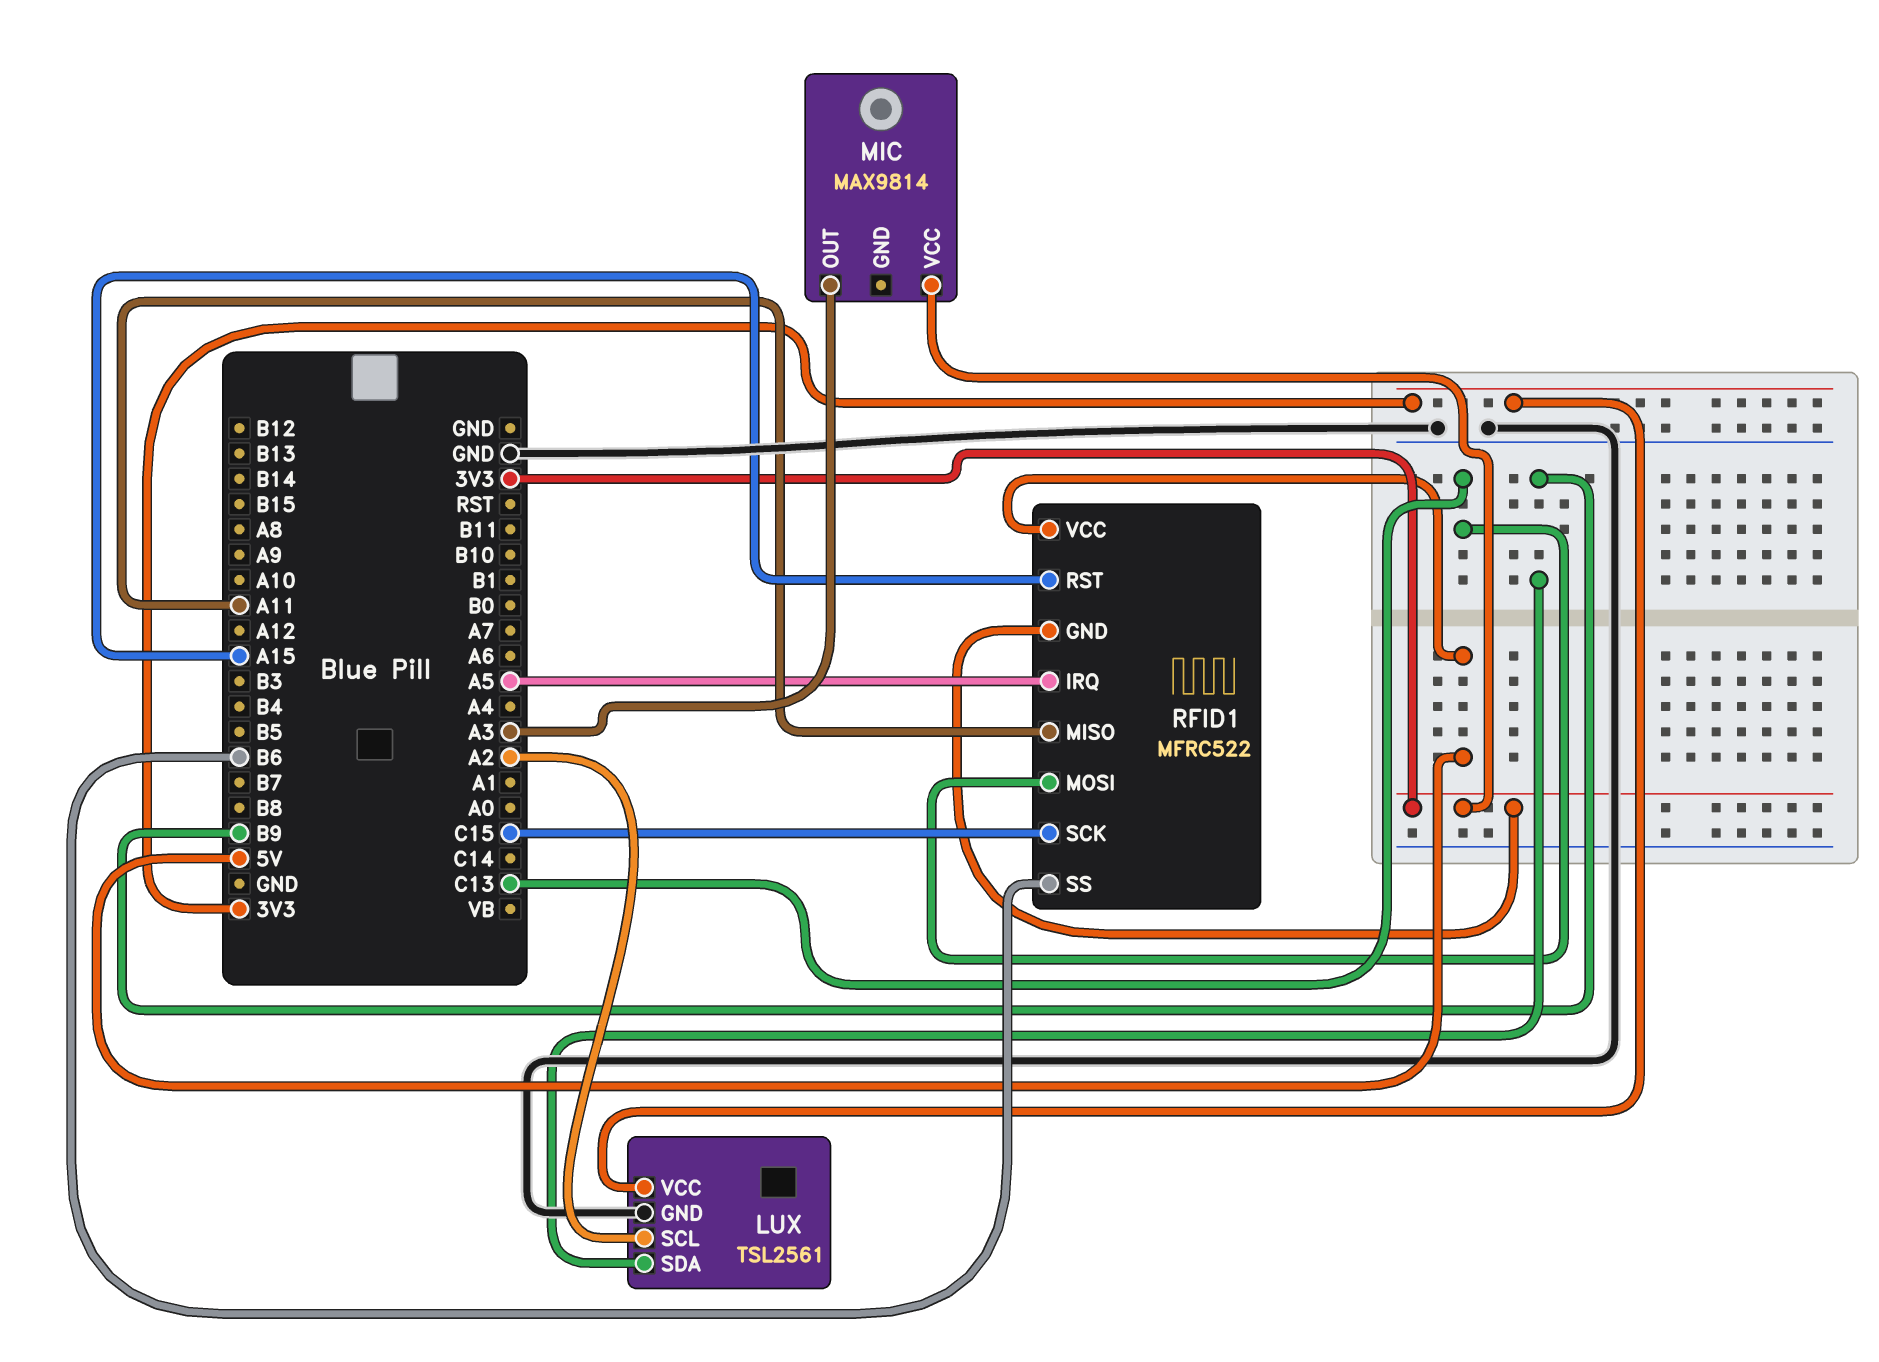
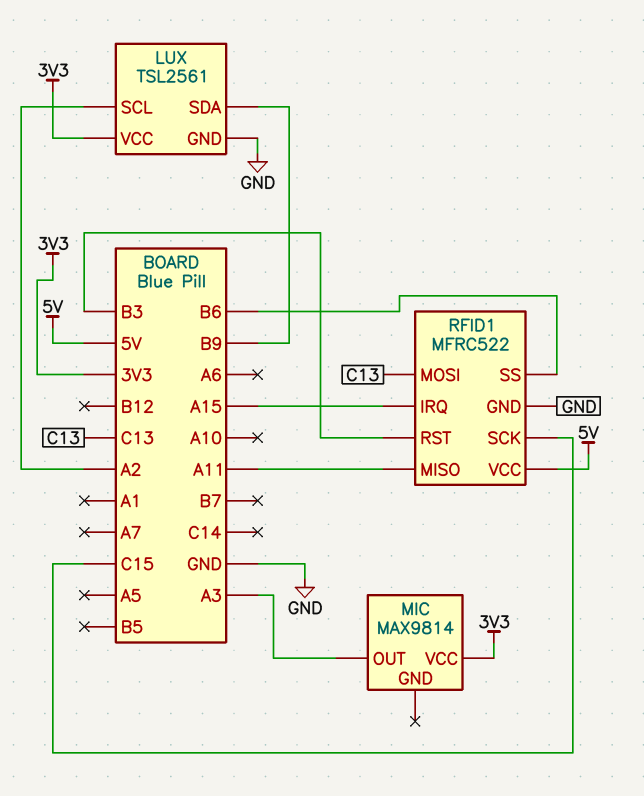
RFID1 pin GND: 3V3 -> GND
RFID1 pin IRQ: A5 -> A15
RFID1 pin RST: A15 -> B3

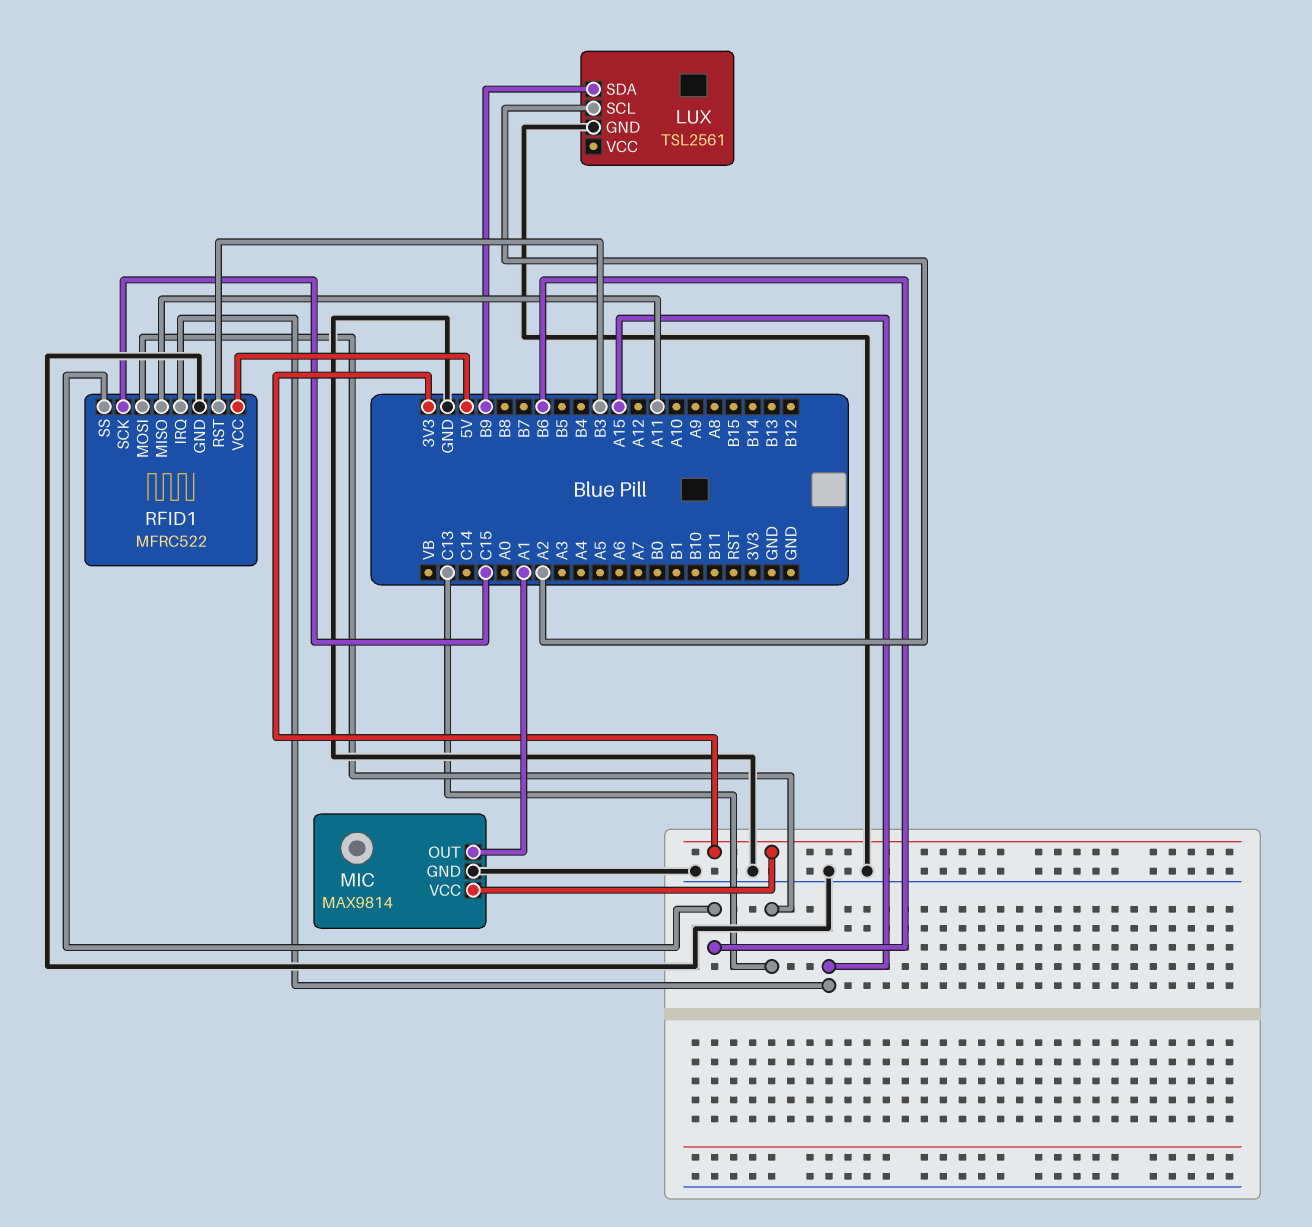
LUX pin VCC: 3V3 -> none
MIC pin GND: none -> GND
MIC pin OUT: A3 -> A1

